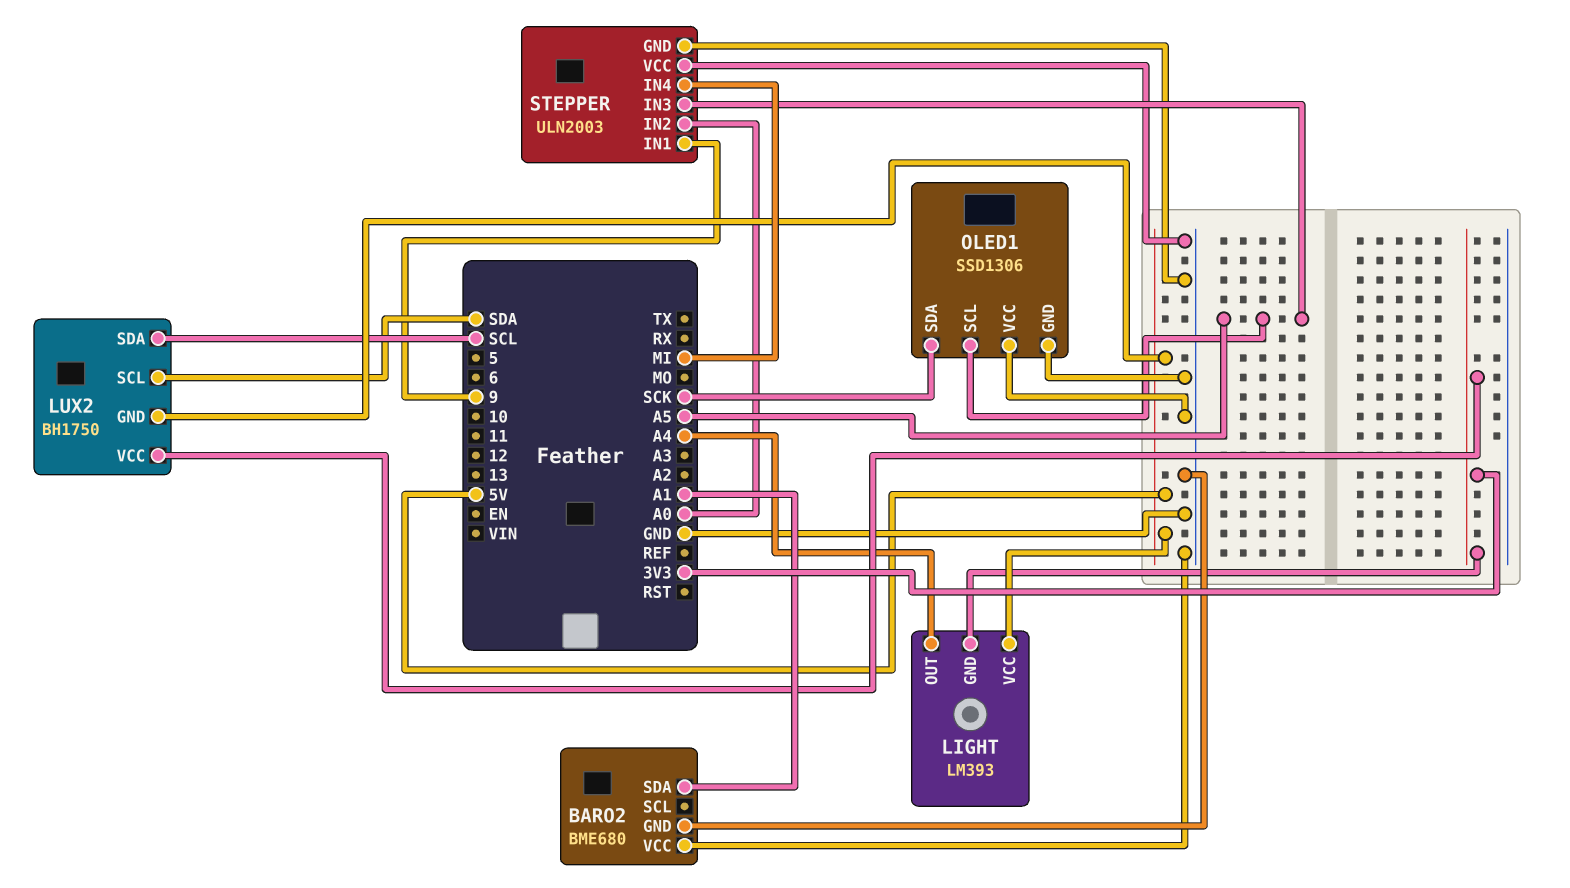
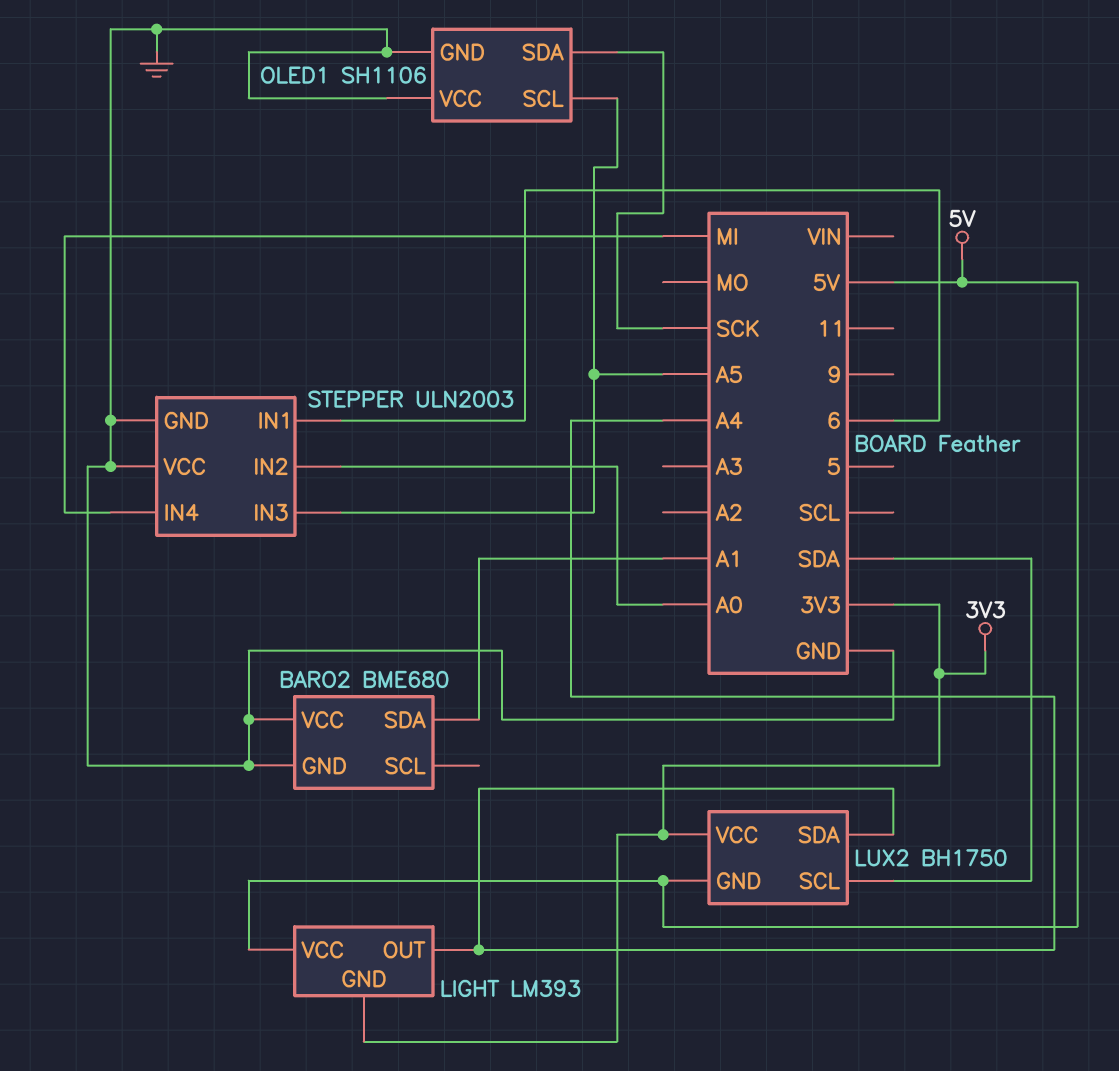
LUX2 pin SDA: SCL -> A4
OLED1: SSD1306 -> SH1106
STEPPER pin IN1: 9 -> 6

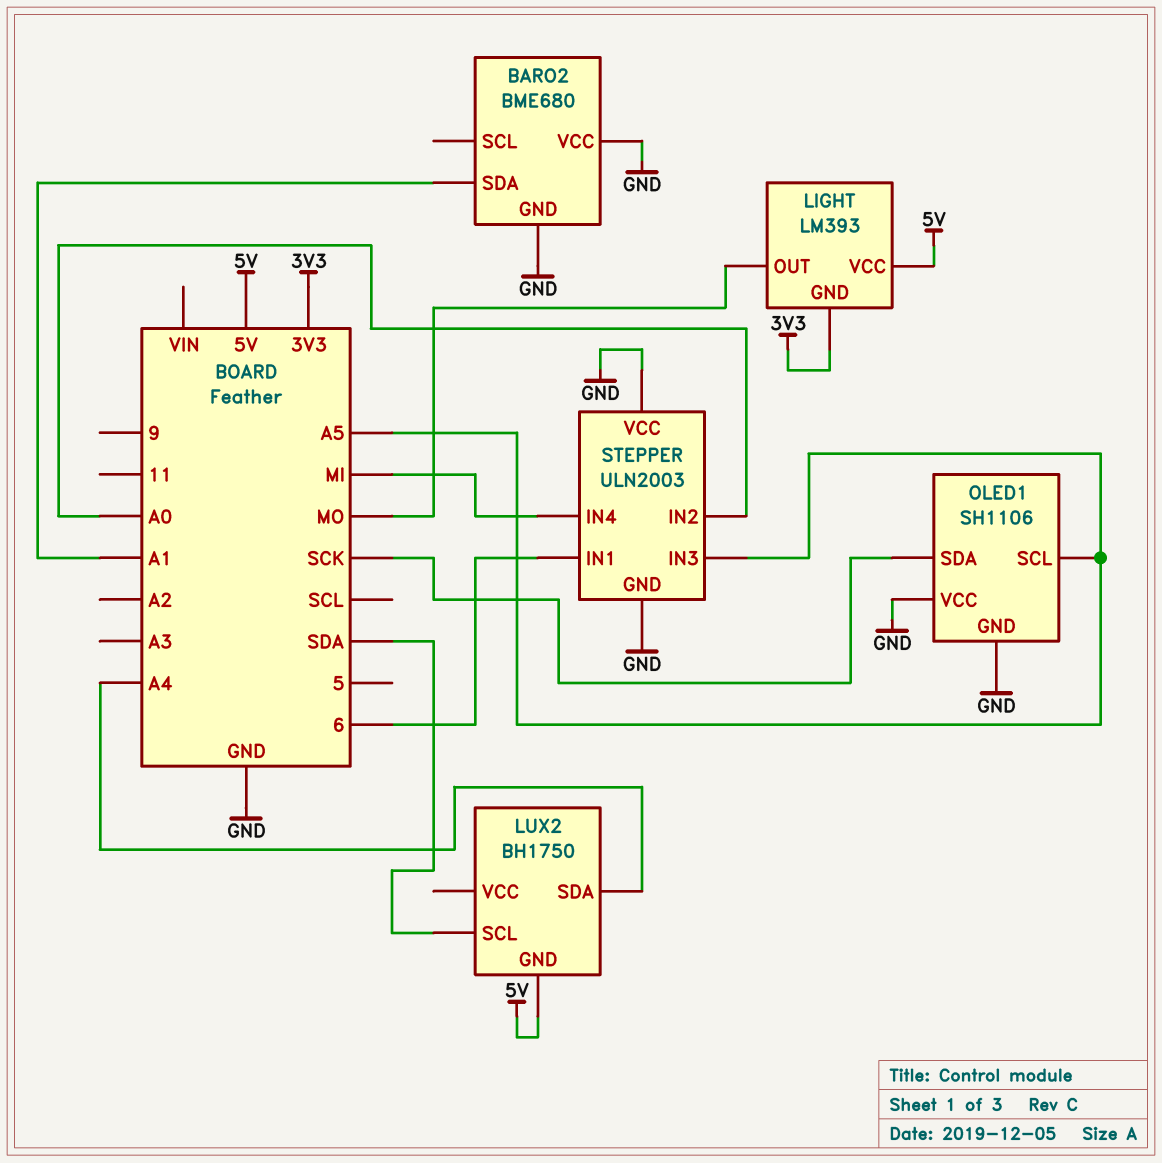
LIGHT pin OUT: A4 -> MO
LUX2 pin VCC: 3V3 -> none

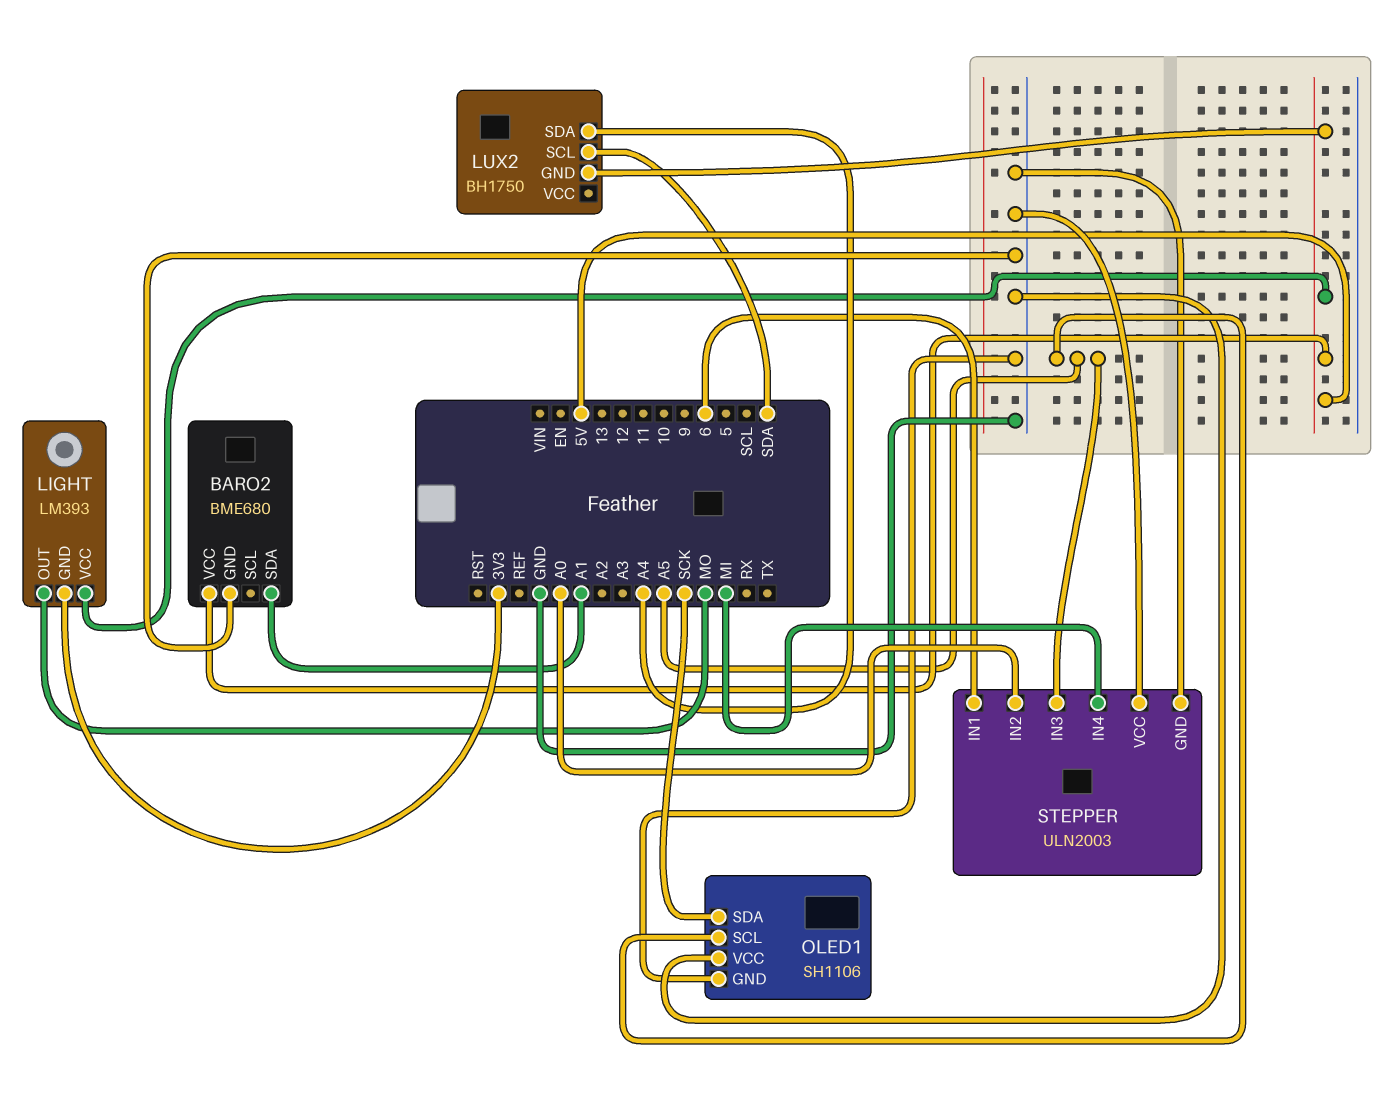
BARO2 pin VCC: GND -> 5V

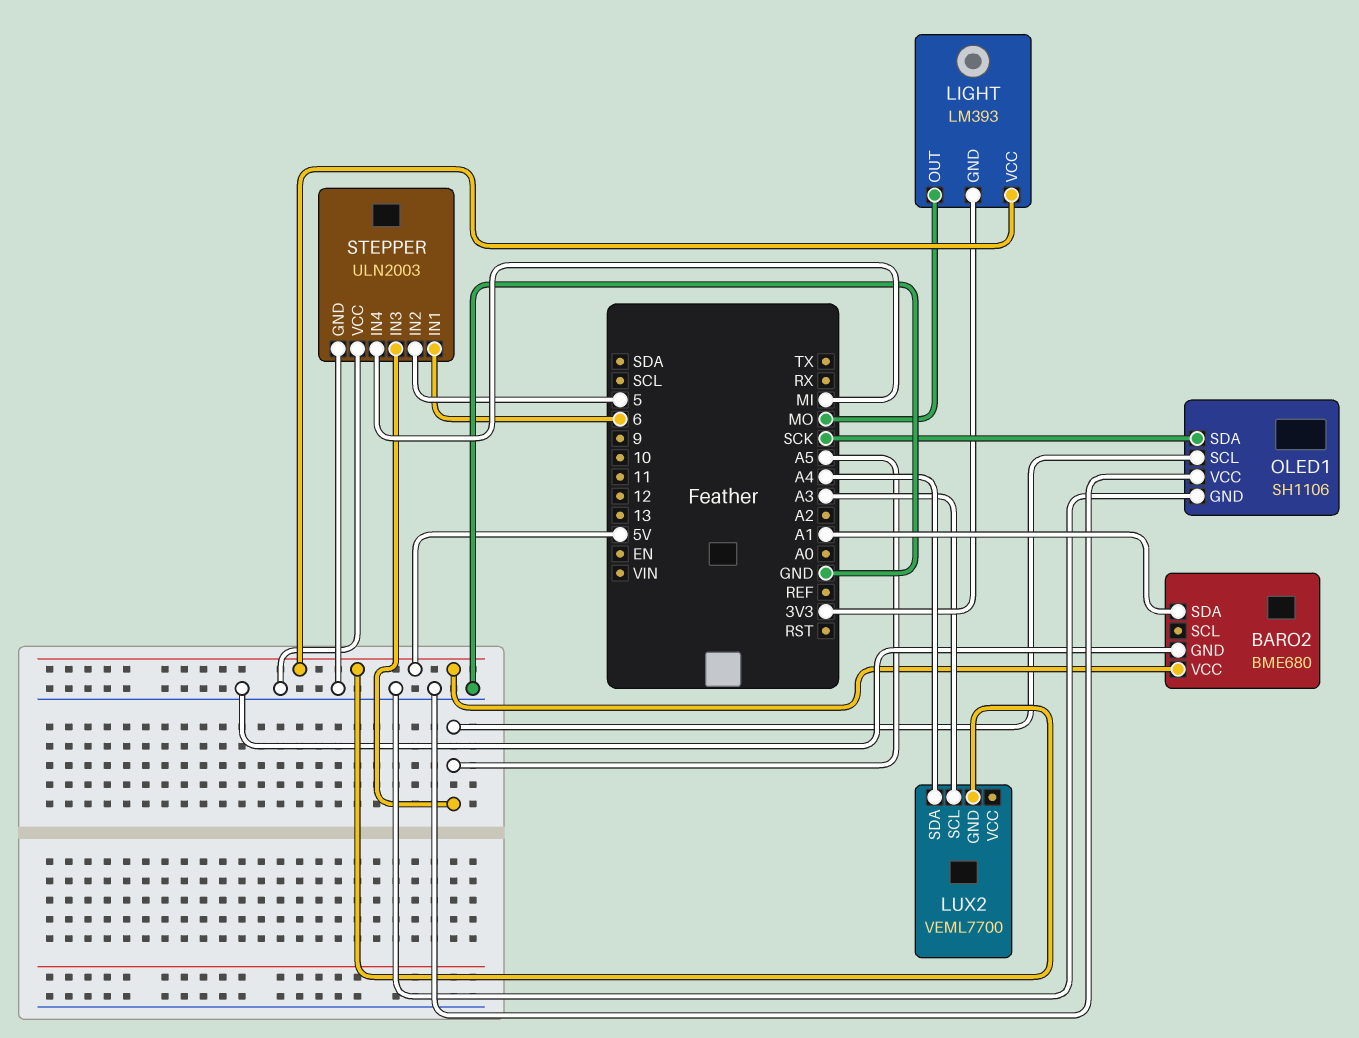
LUX2: BH1750 -> VEML7700
LUX2 pin SCL: SDA -> A3
STEPPER pin IN2: A0 -> 5

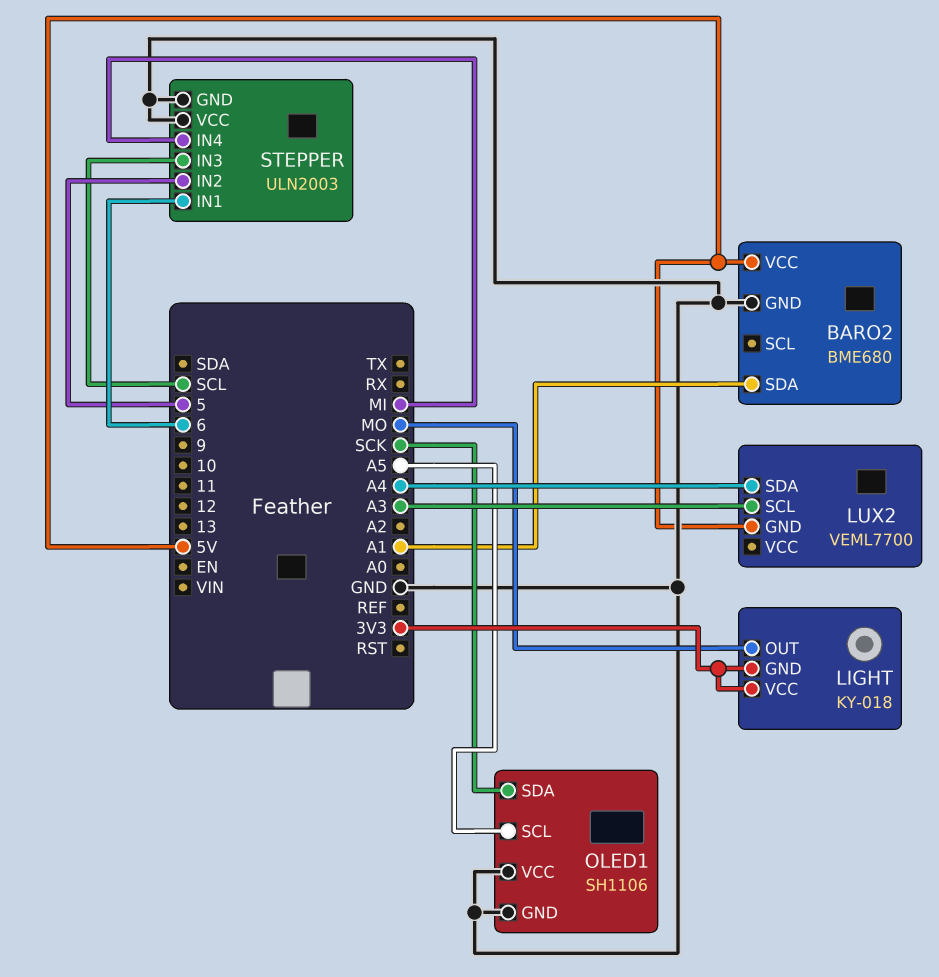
LIGHT: LM393 -> KY-018
LIGHT pin VCC: 5V -> 3V3
STEPPER pin IN3: A5 -> SCL

